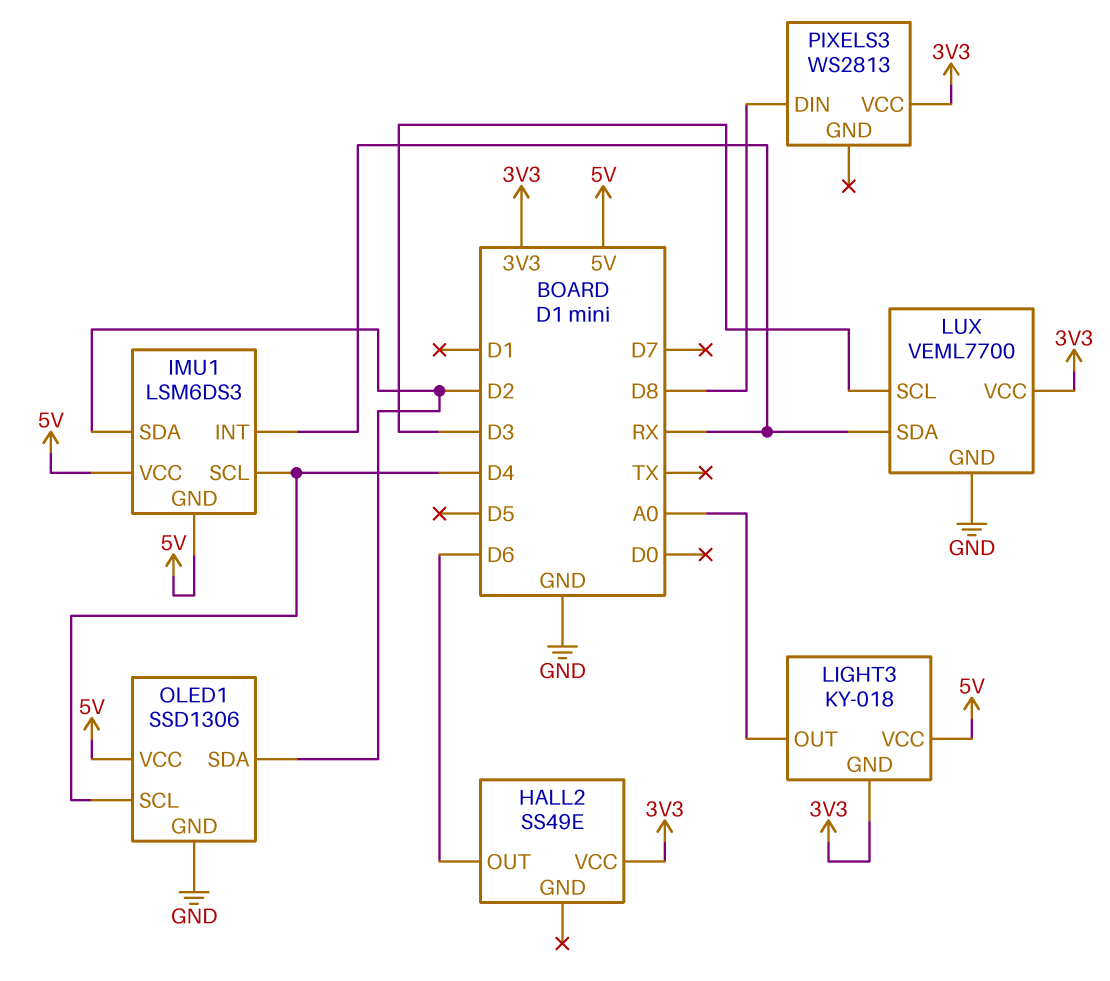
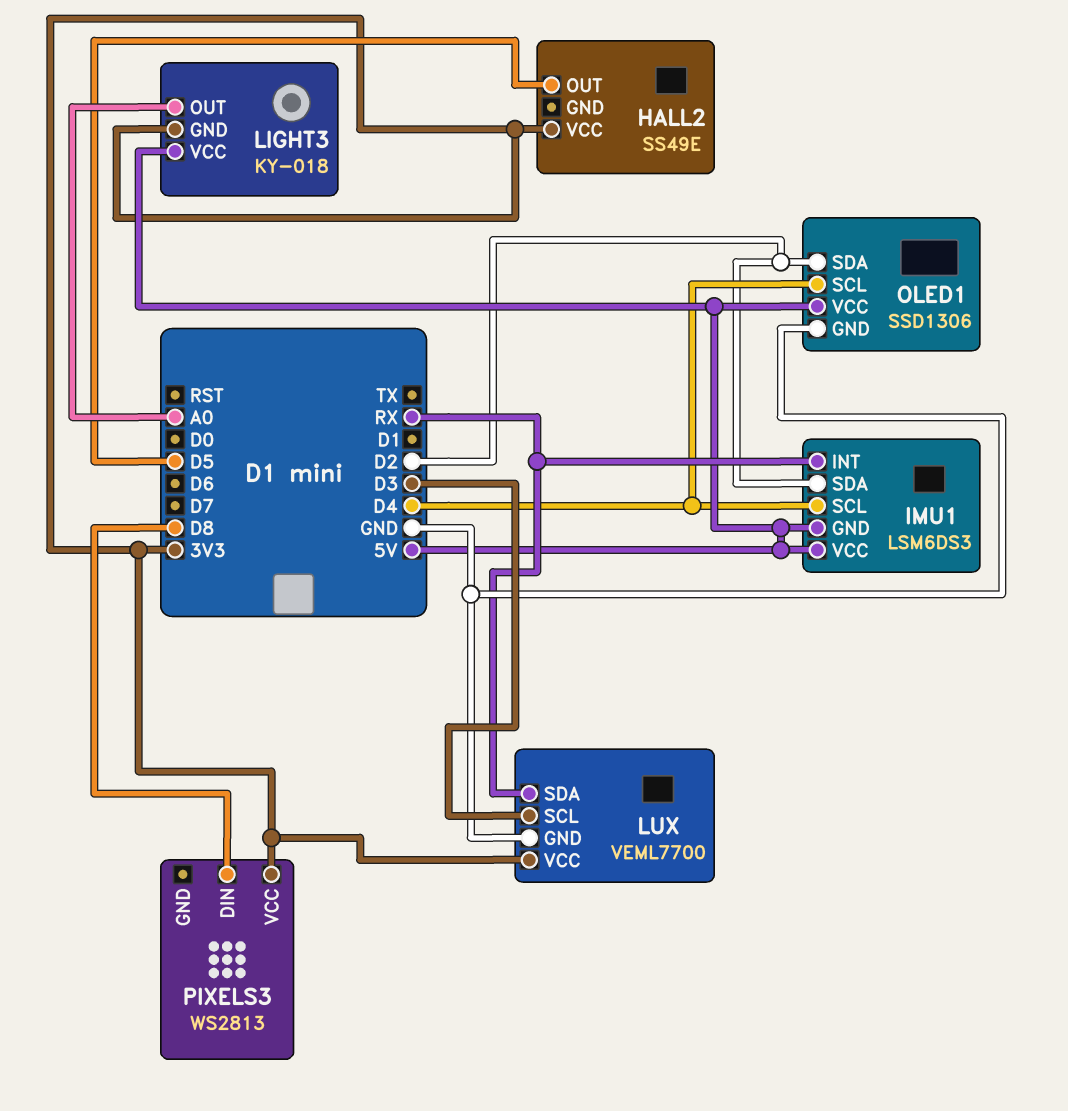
HALL2 pin OUT: D6 -> D5

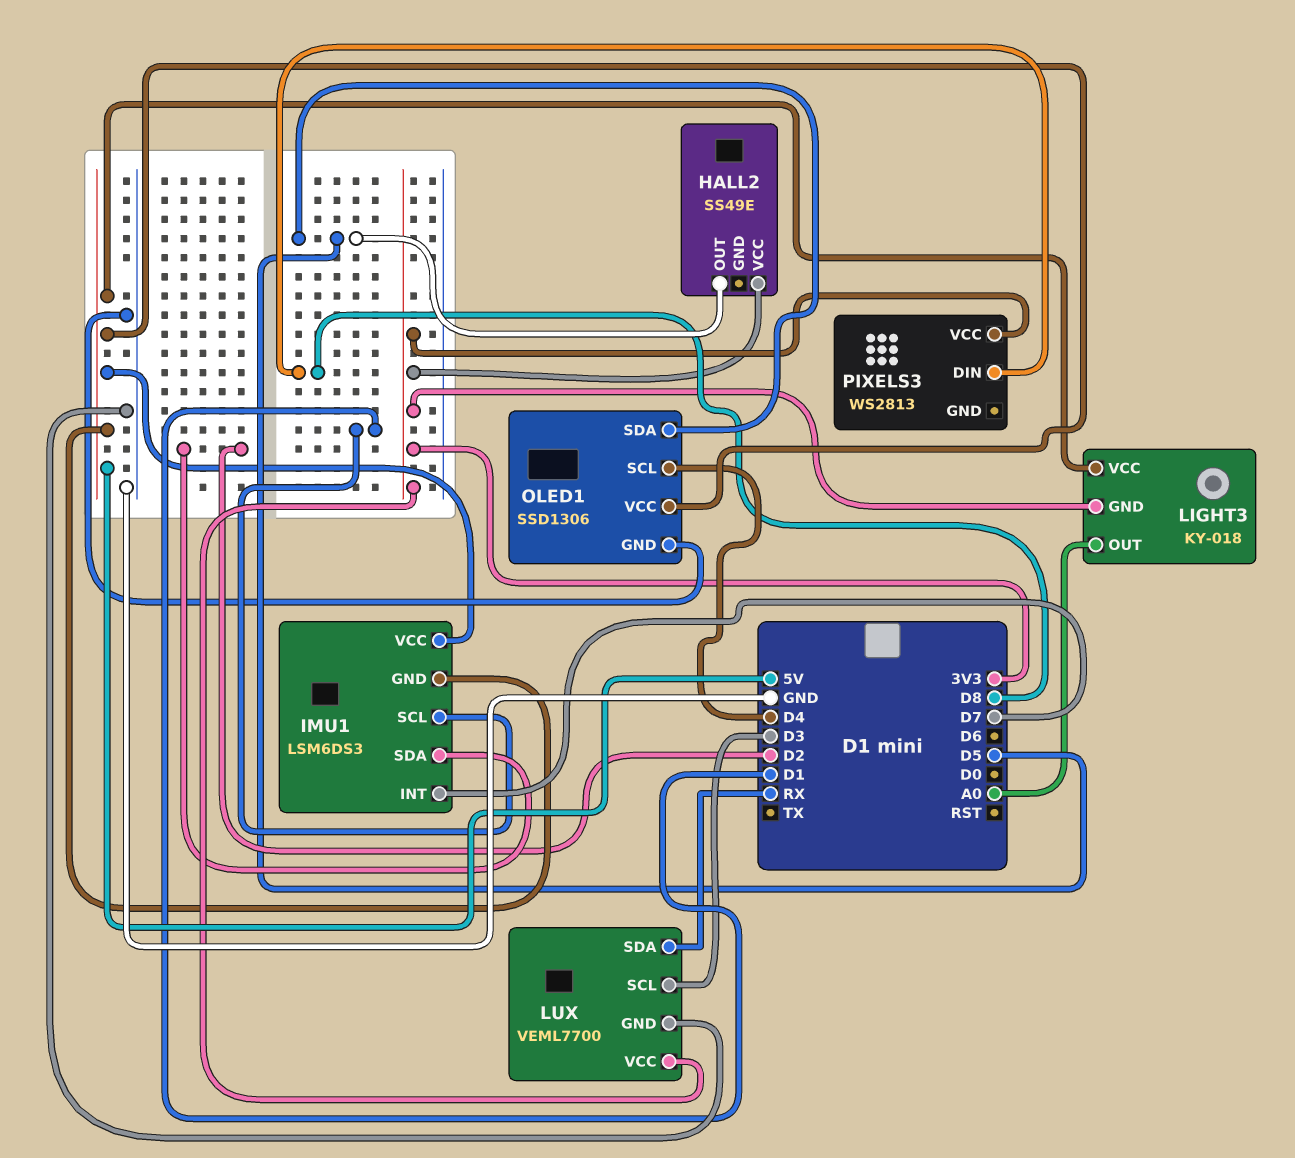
IMU1 pin INT: RX -> D7
IMU1 pin SCL: D4 -> D1
OLED1 pin SDA: D2 -> D5

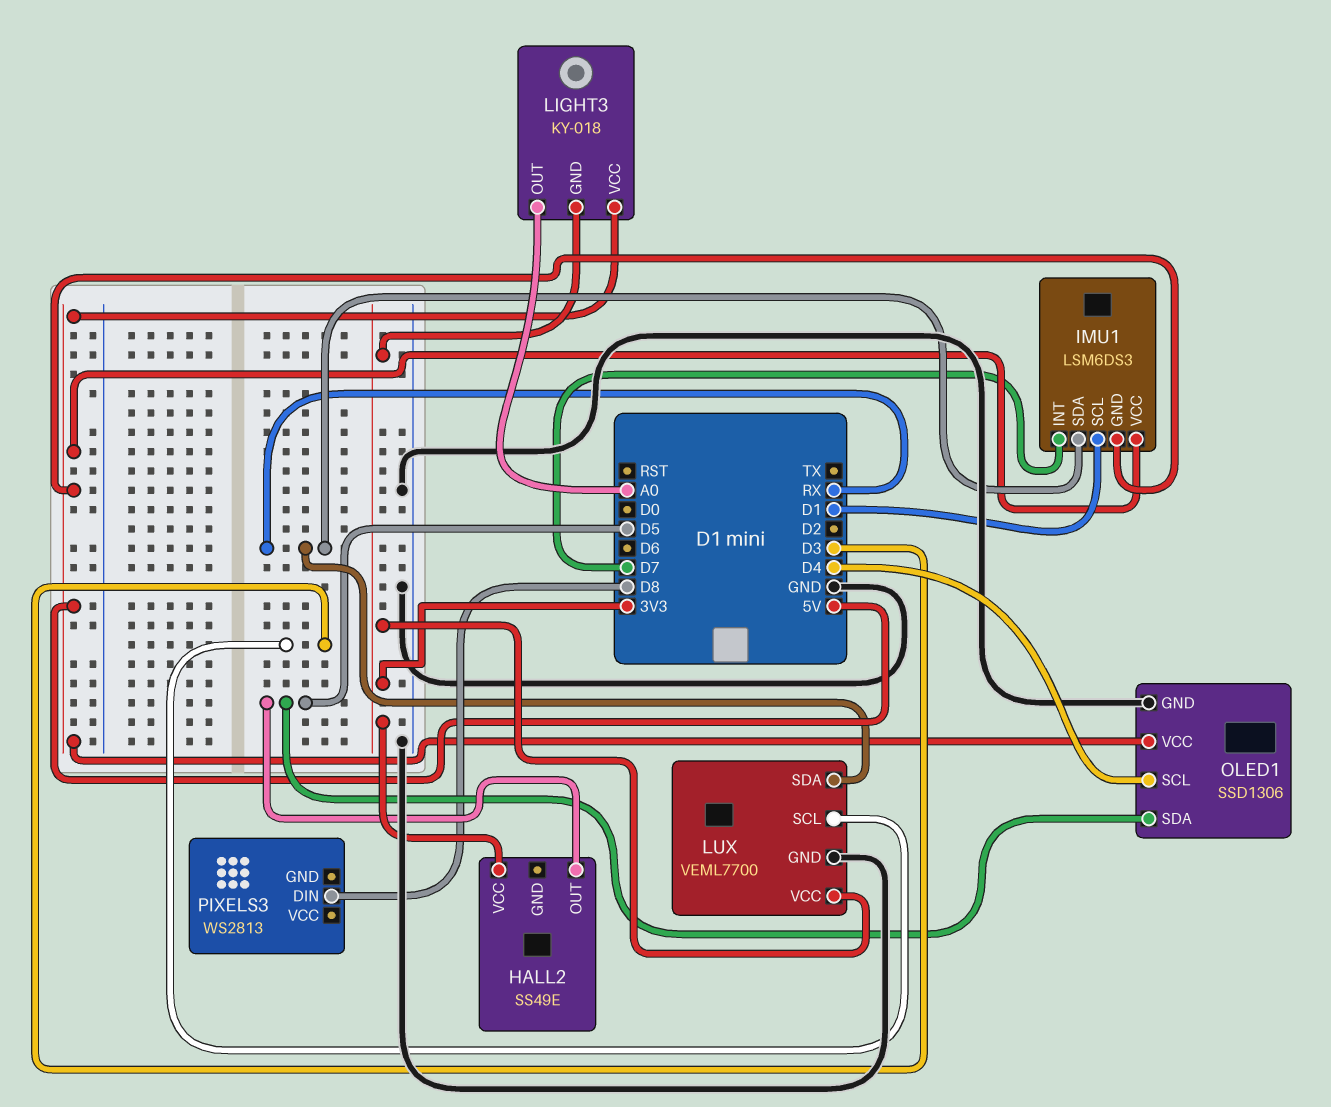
IMU1 pin SDA: D2 -> RX
PIXELS3 pin VCC: 3V3 -> none

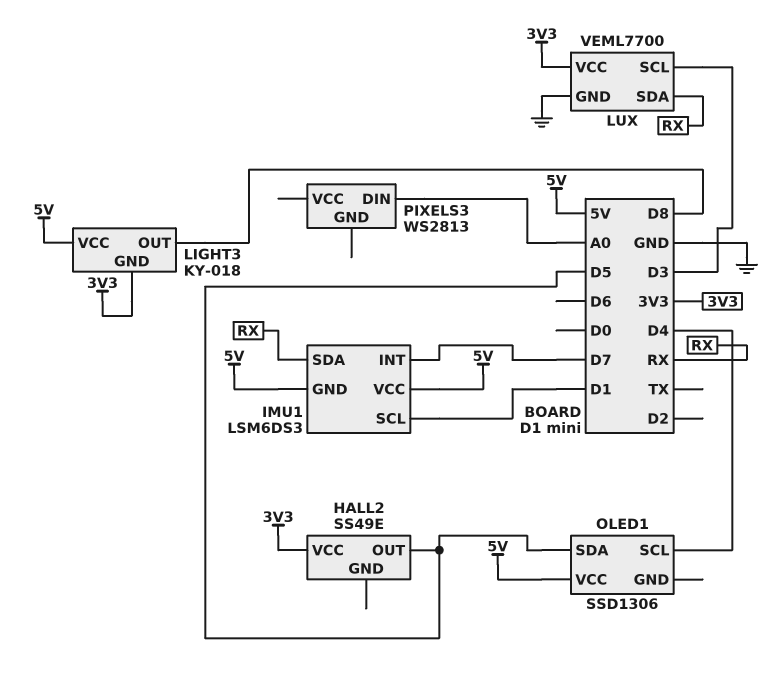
LIGHT3 pin OUT: A0 -> D8
OLED1 pin GND: GND -> none
PIXELS3 pin DIN: D8 -> A0

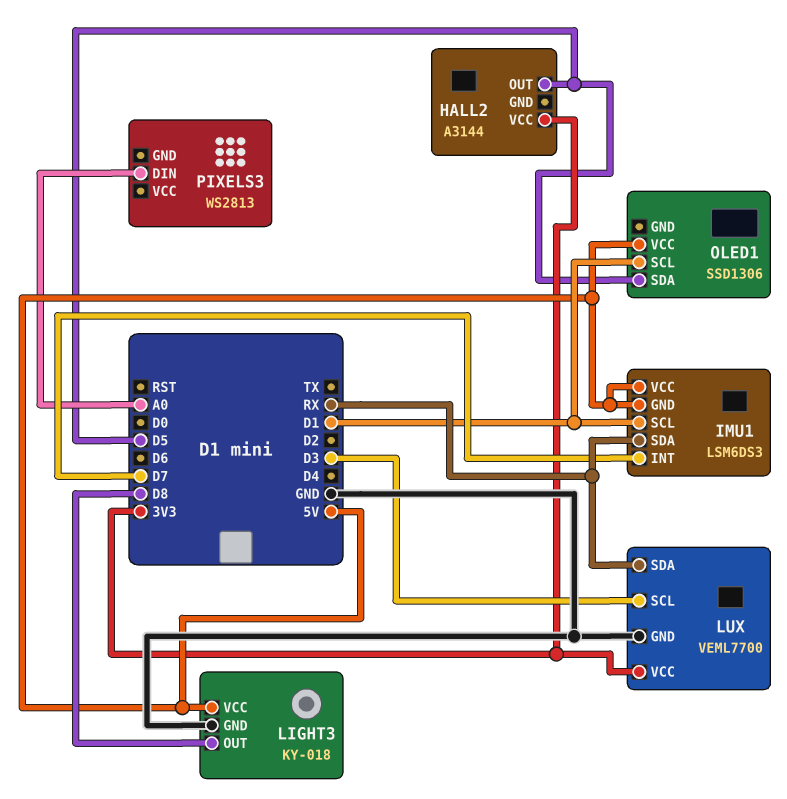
HALL2: SS49E -> A3144
LIGHT3 pin GND: 3V3 -> GND
OLED1 pin SCL: D4 -> D1

